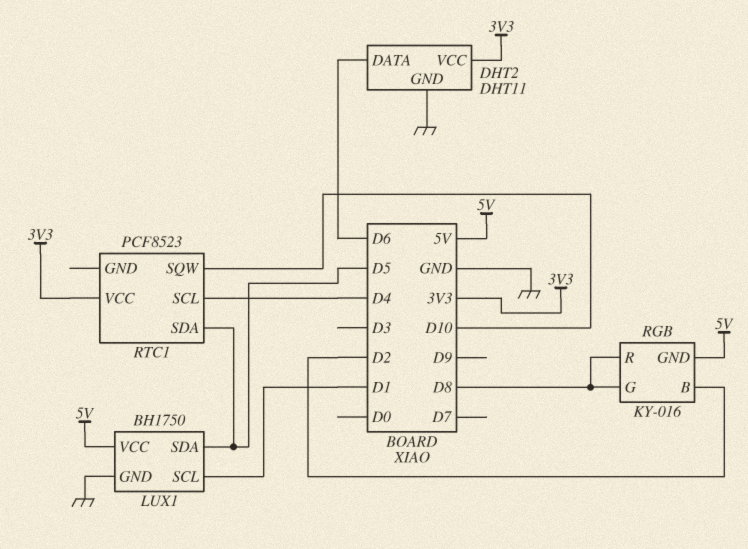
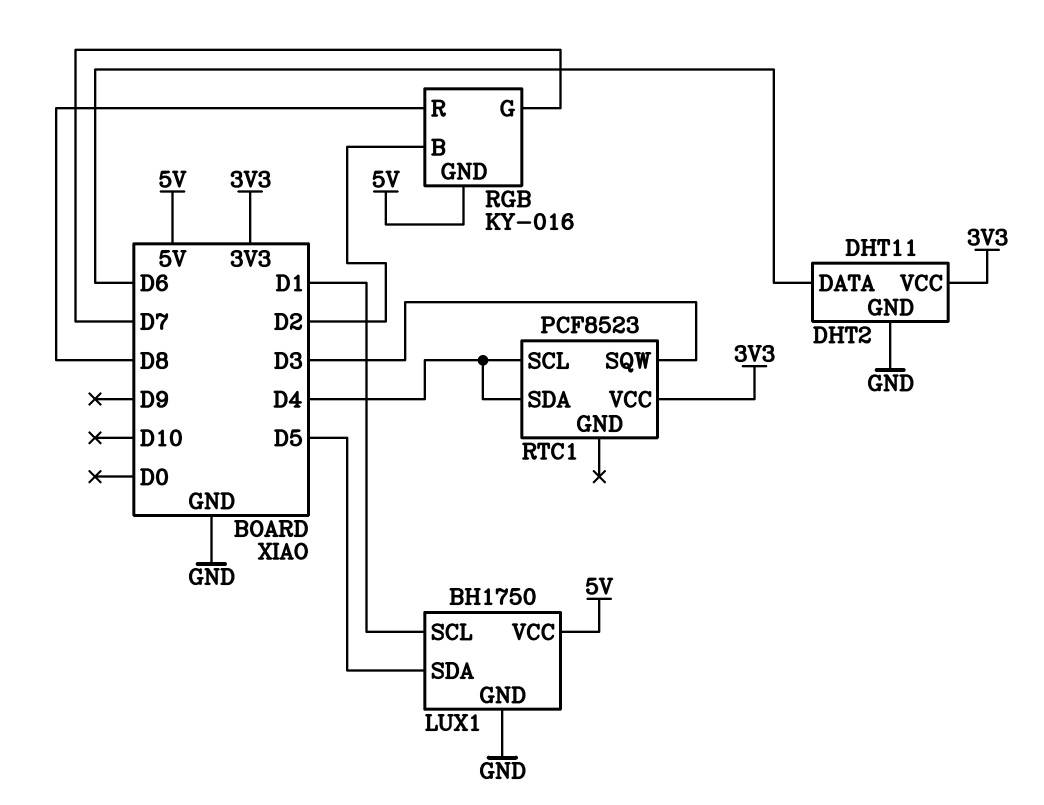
RGB pin G: D8 -> D7
RTC1 pin SDA: D5 -> D4
RTC1 pin SQW: D10 -> D3

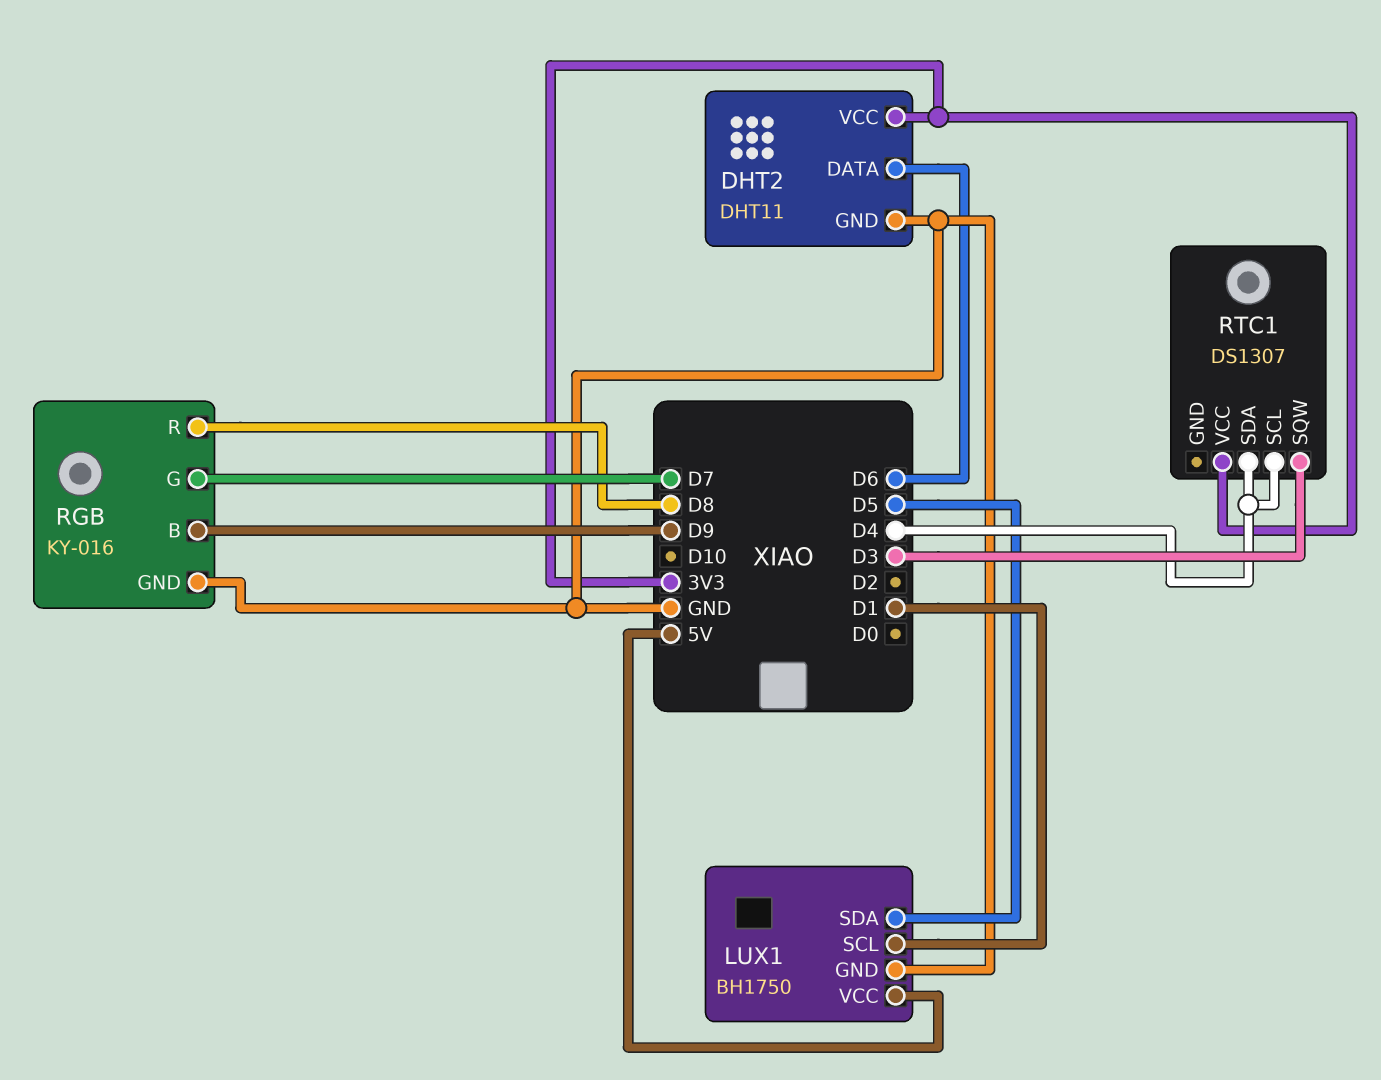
RGB pin B: D2 -> D9
RGB pin GND: 5V -> GND
RTC1: PCF8523 -> DS1307

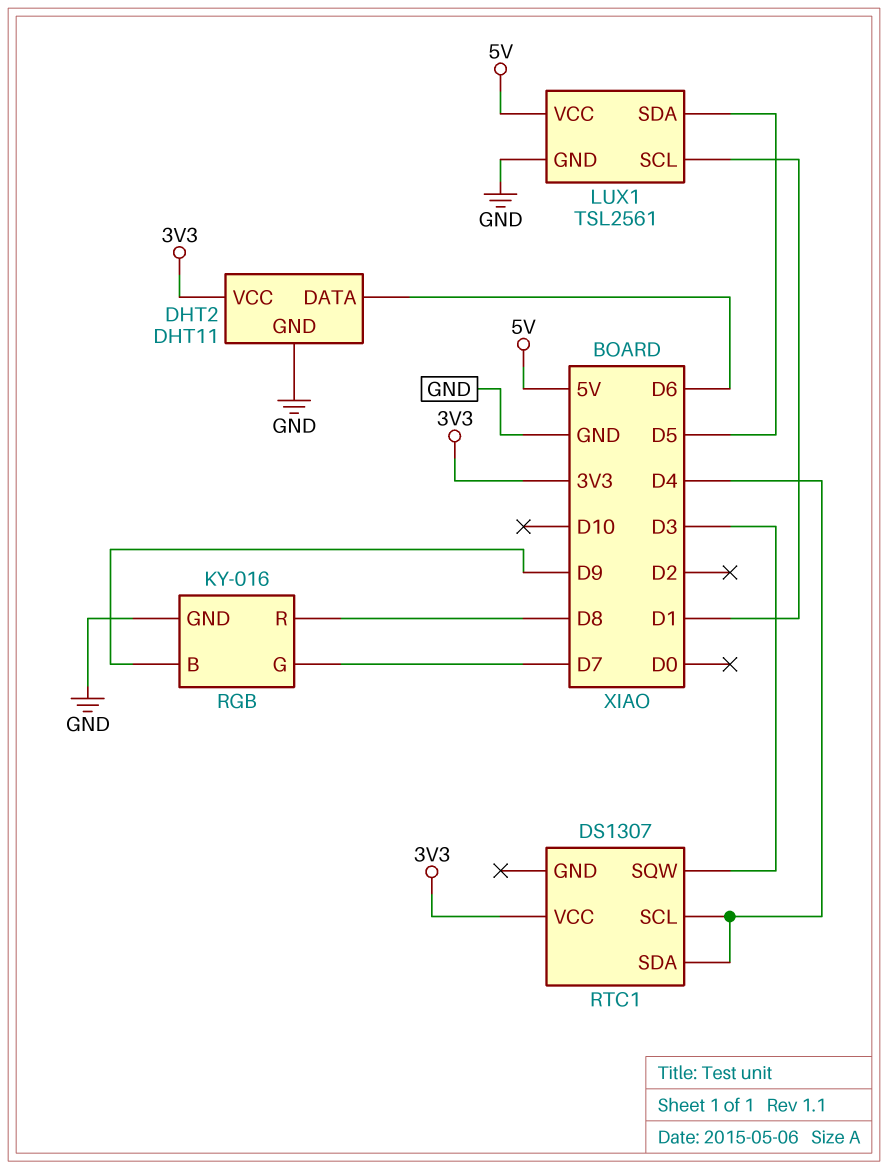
LUX1: BH1750 -> TSL2561

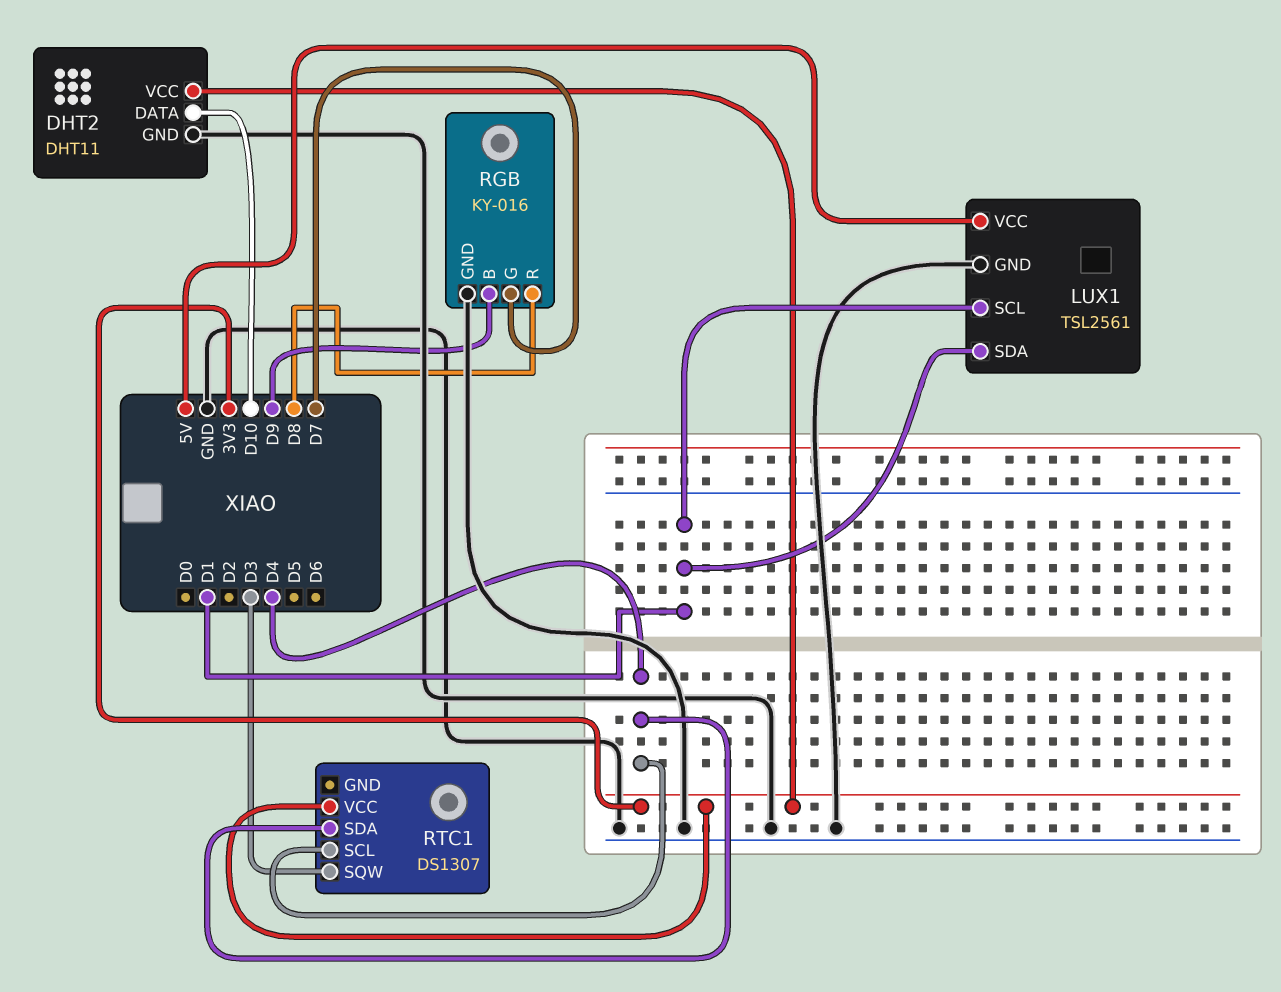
DHT2 pin DATA: D6 -> D10
LUX1 pin SDA: D5 -> D1

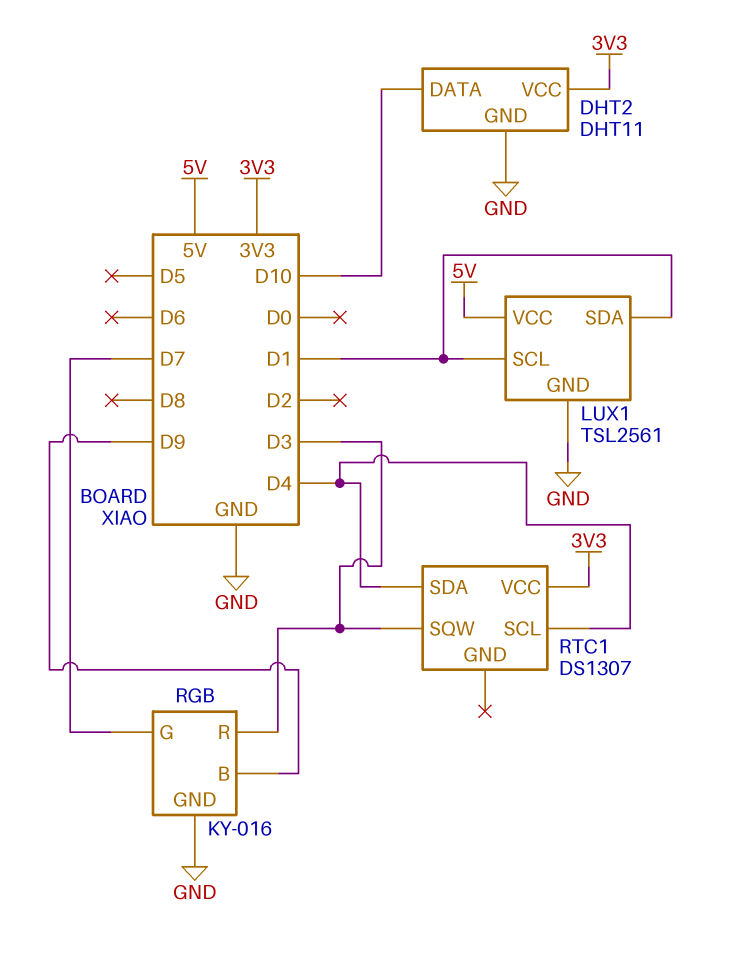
RGB pin R: D8 -> D3

